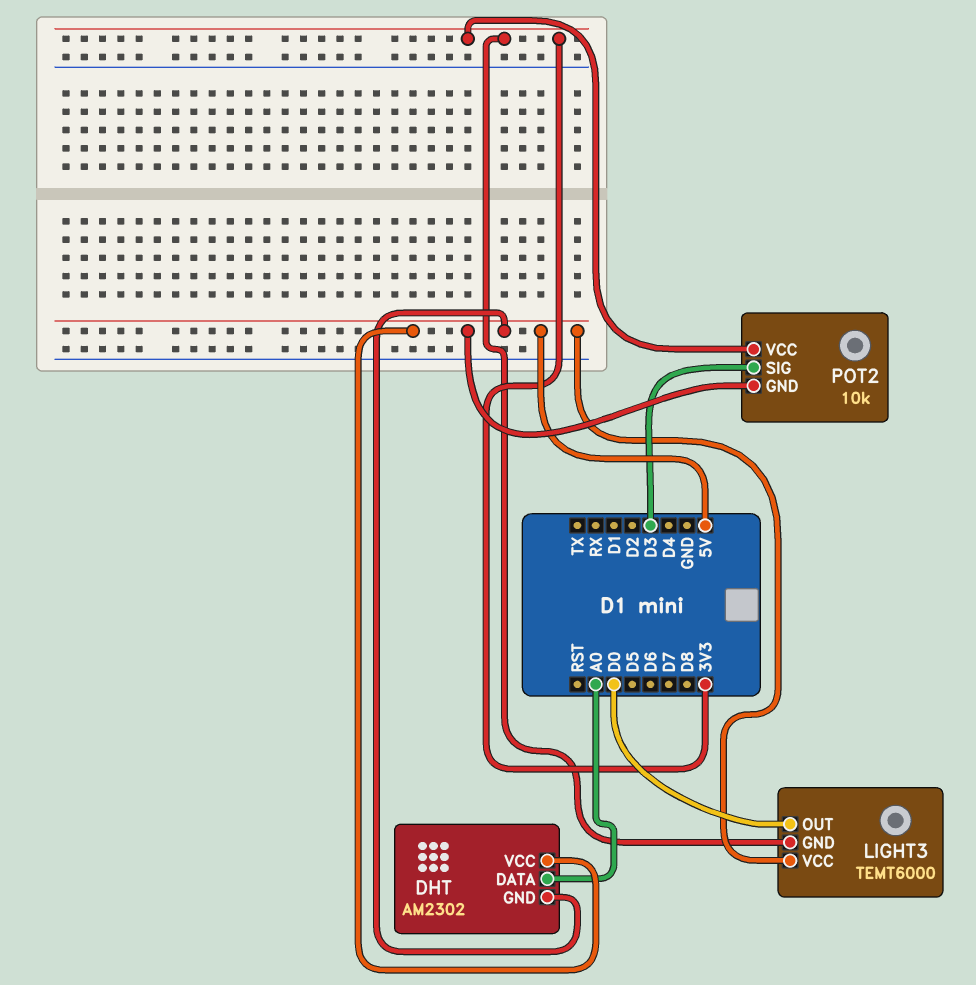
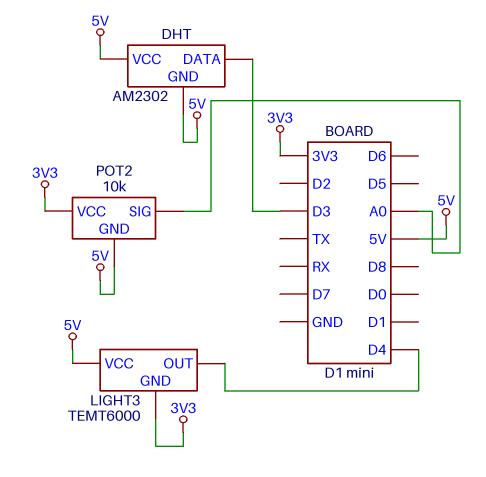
DHT pin DATA: A0 -> D3
LIGHT3 pin OUT: D0 -> D4
POT2 pin SIG: D3 -> A0

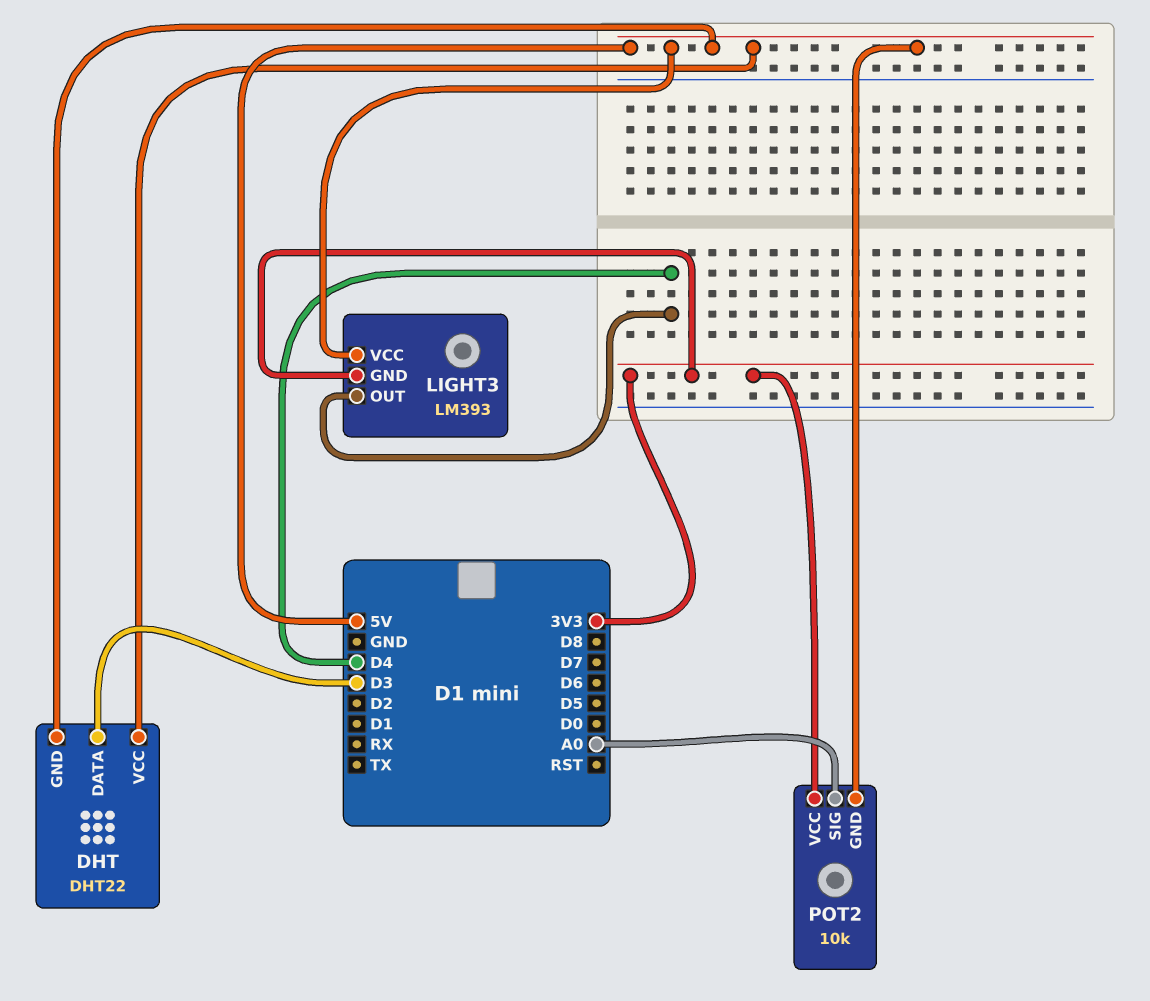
DHT: AM2302 -> DHT22
LIGHT3: TEMT6000 -> LM393

